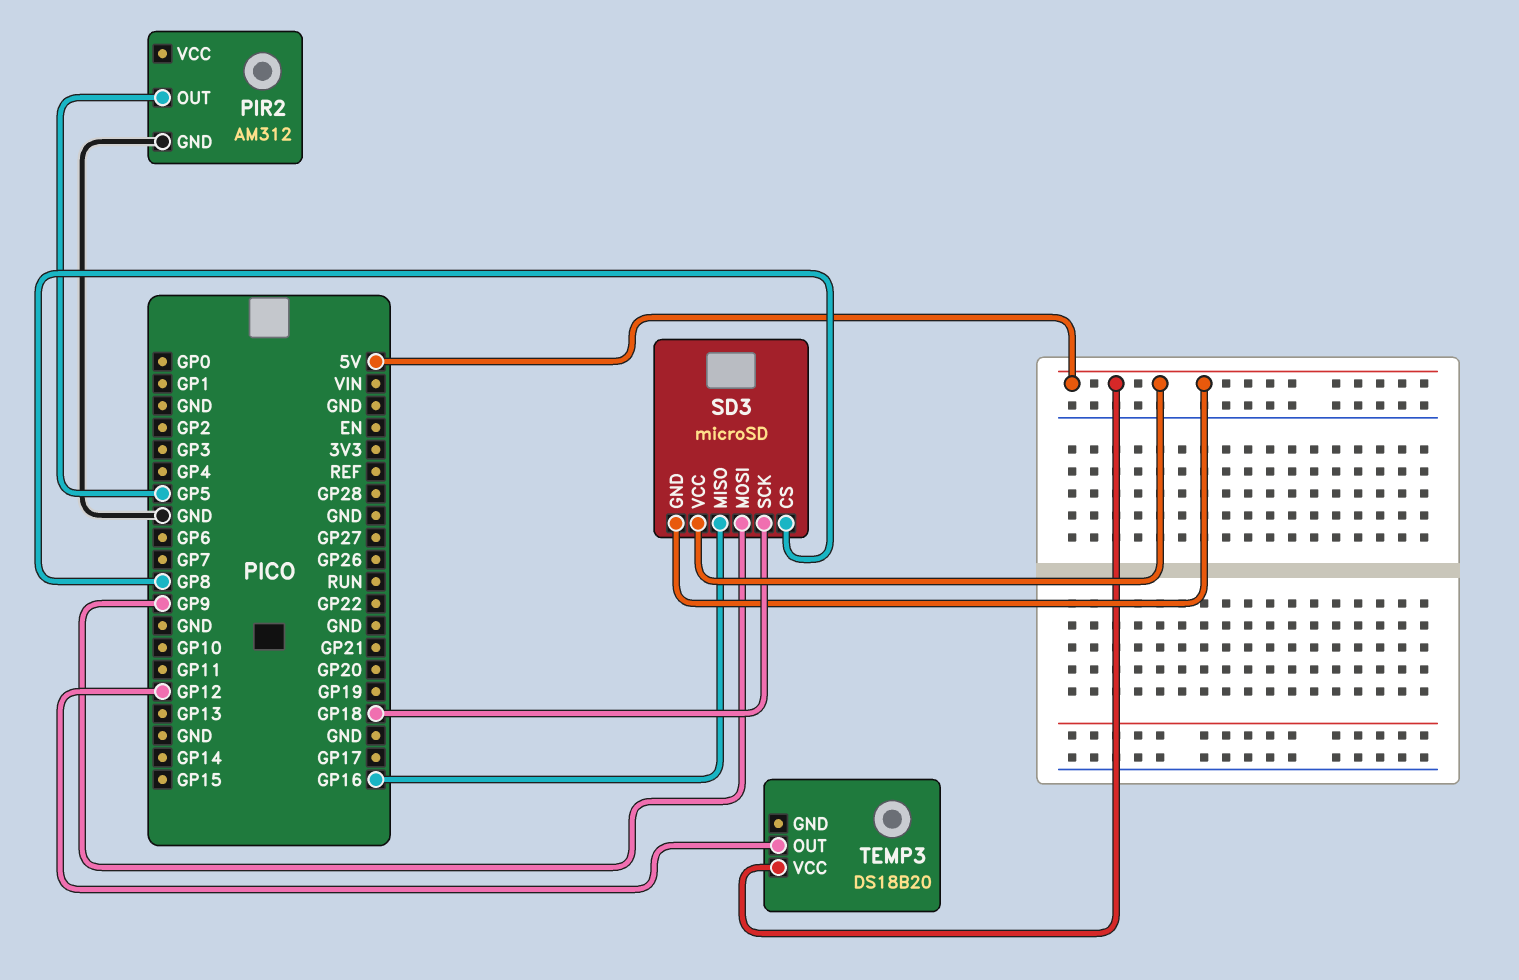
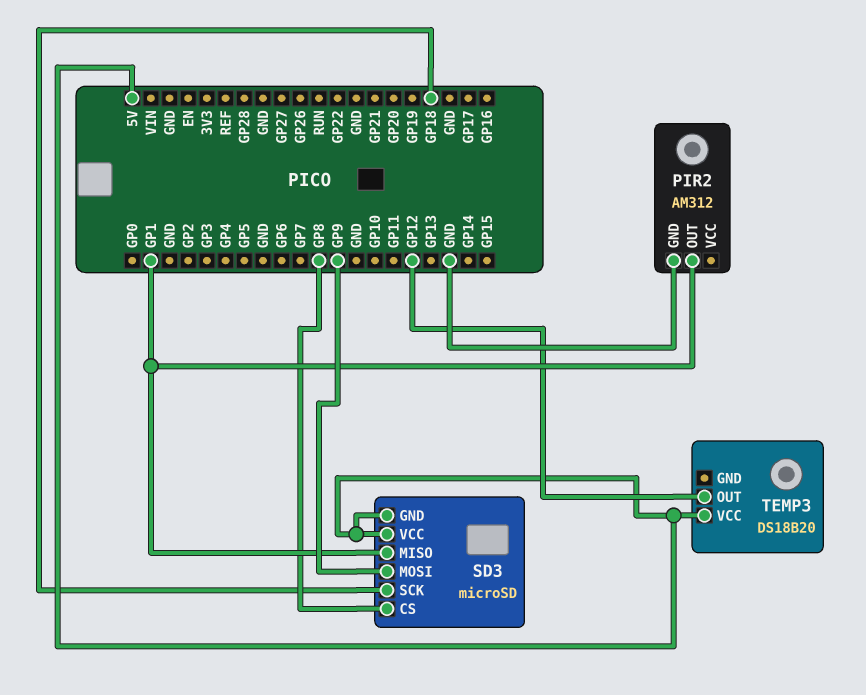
PIR2 pin OUT: GP5 -> GP1
SD3 pin MISO: GP16 -> GP1

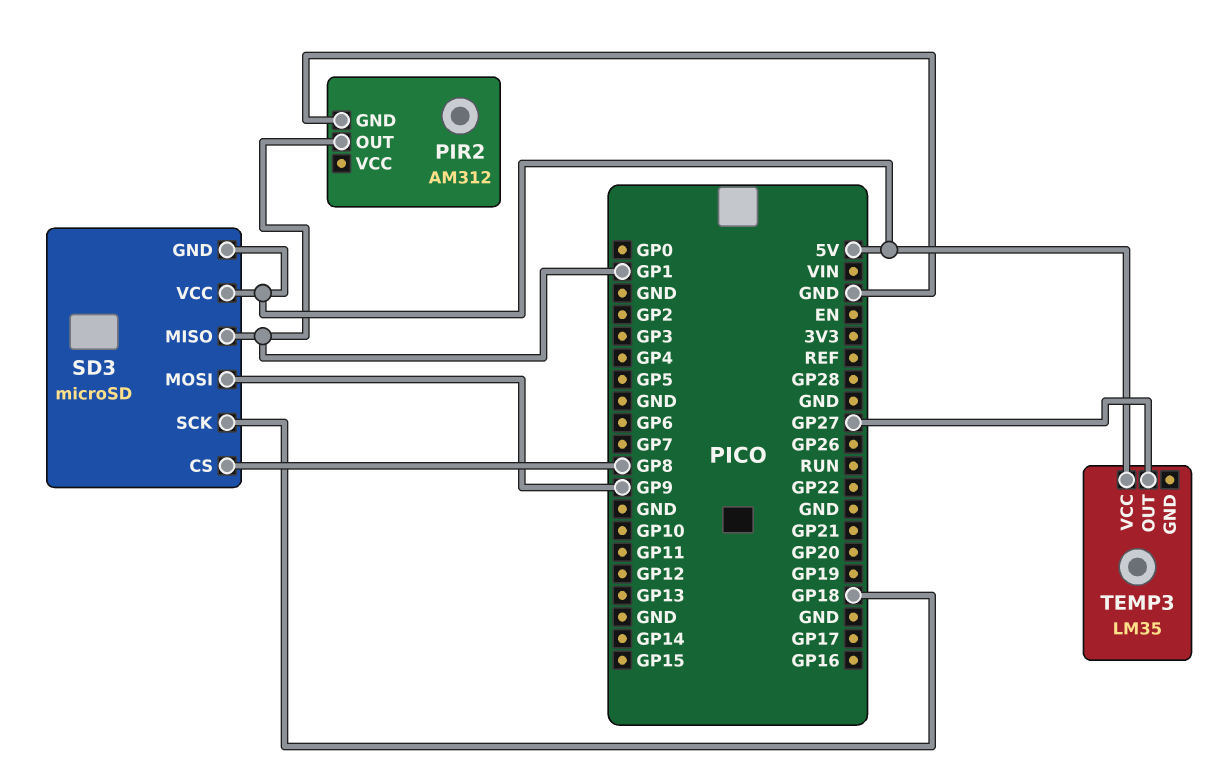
TEMP3: DS18B20 -> LM35
TEMP3 pin OUT: GP12 -> GP27

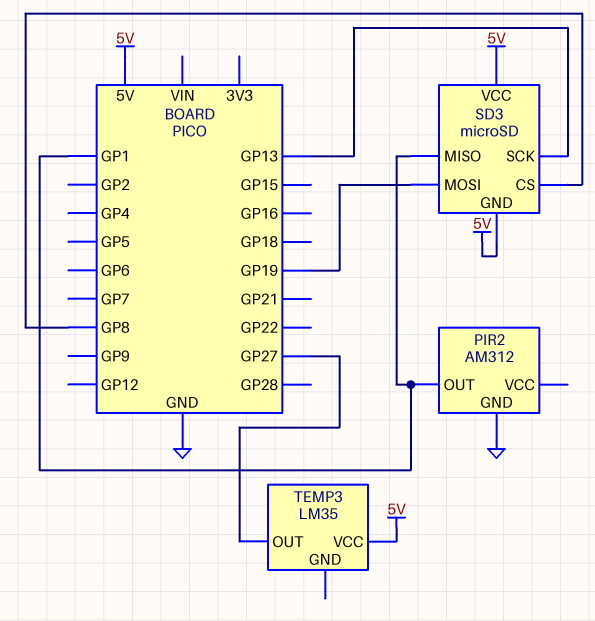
SD3 pin MOSI: GP9 -> GP19
SD3 pin SCK: GP18 -> GP13

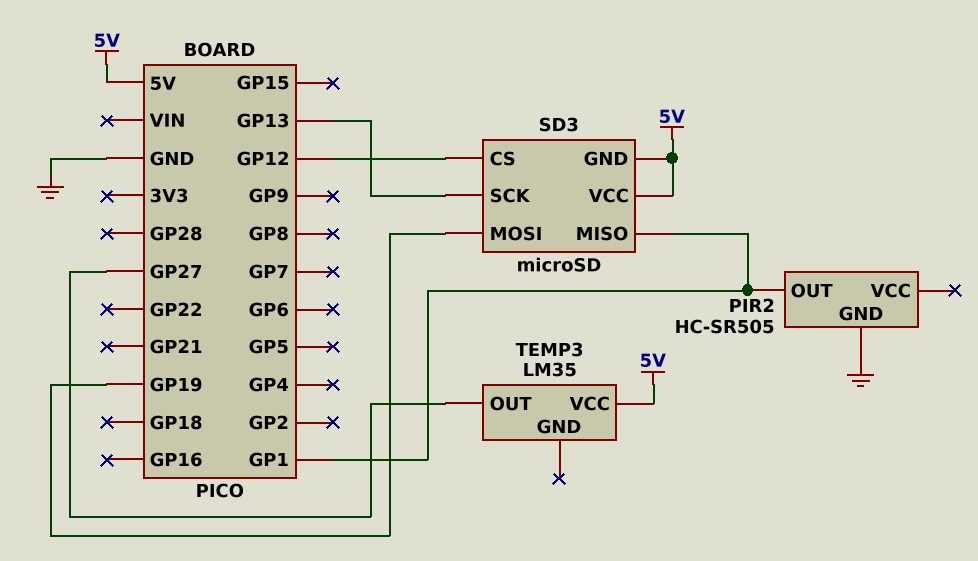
PIR2: AM312 -> HC-SR505
SD3 pin CS: GP8 -> GP12

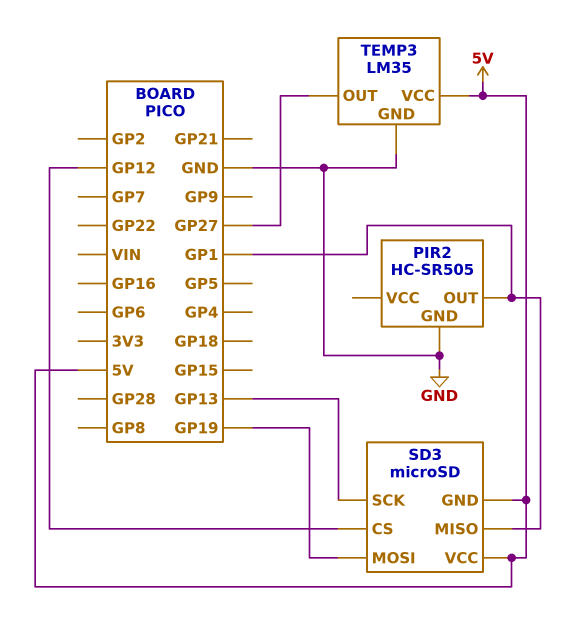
TEMP3 pin GND: none -> GND

